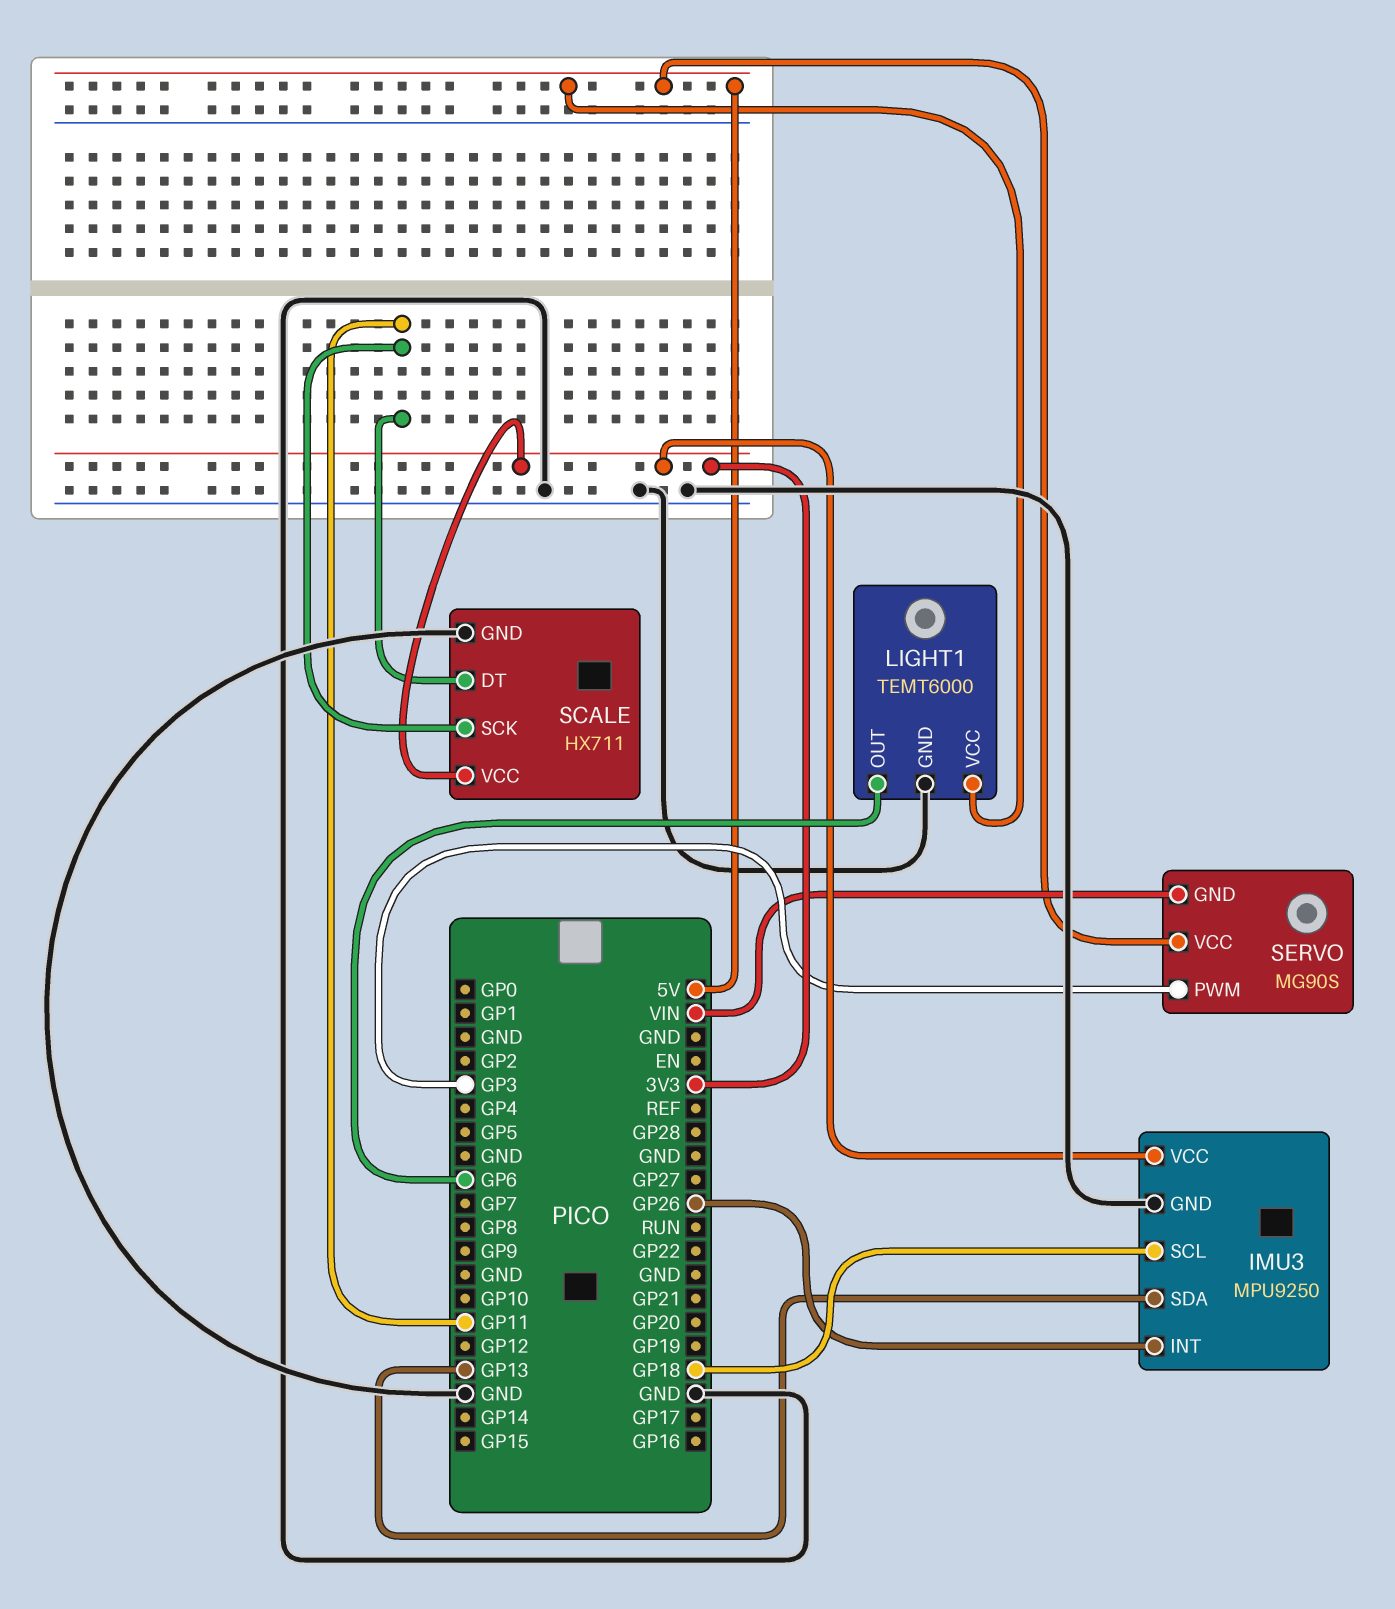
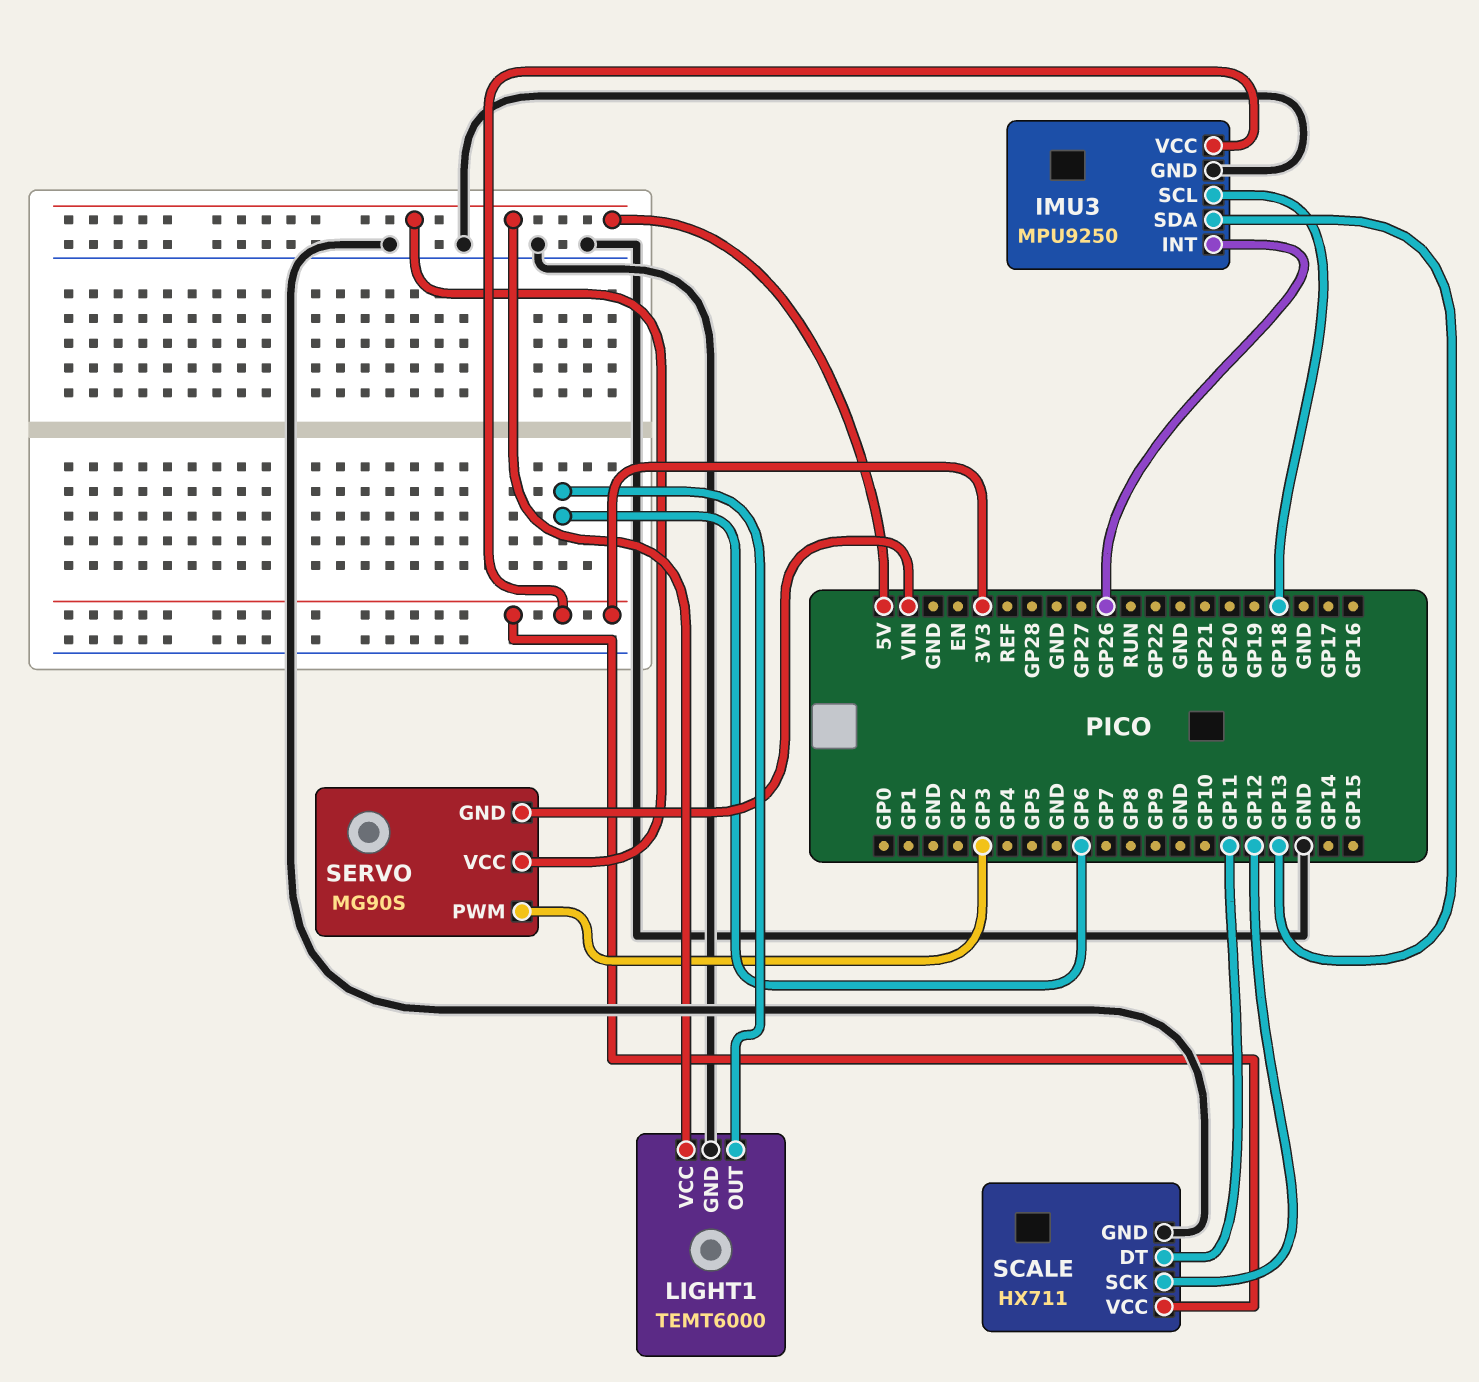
SCALE pin SCK: GP11 -> GP12

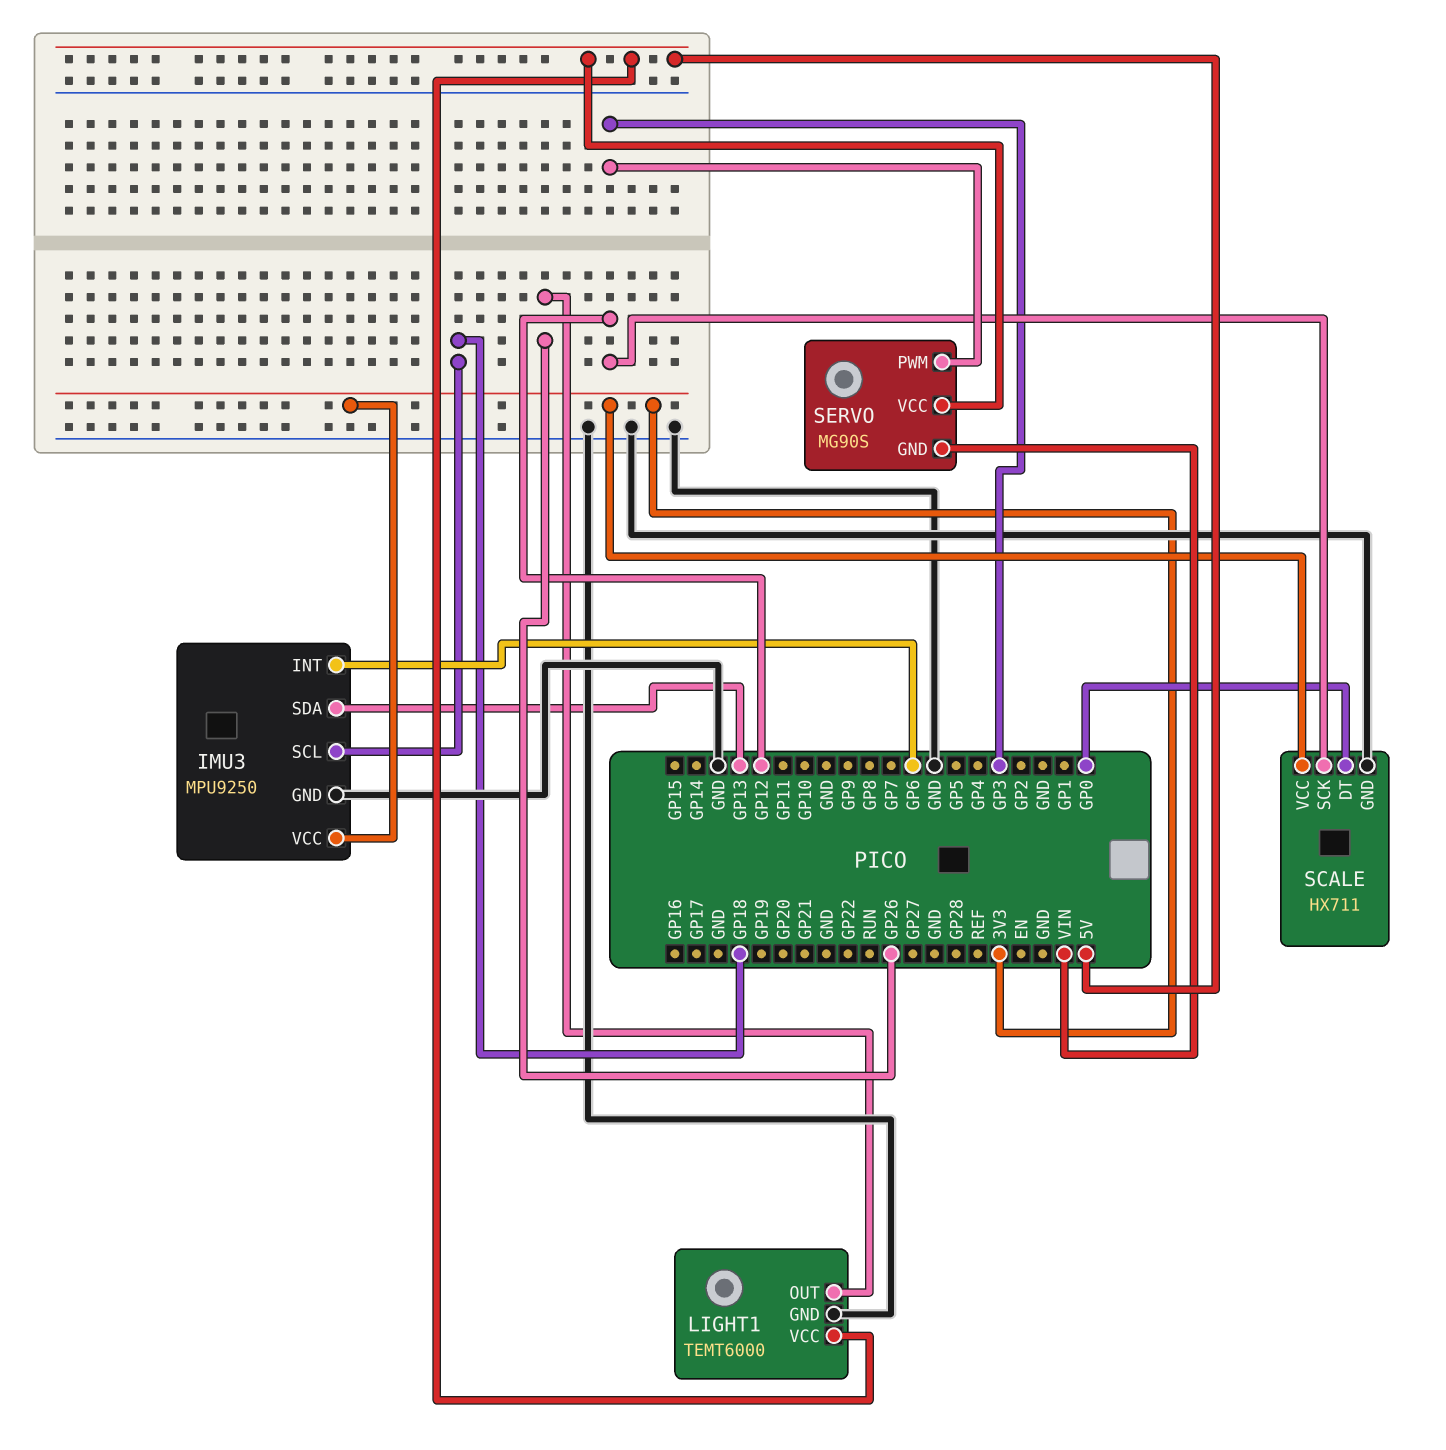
IMU3 pin INT: GP26 -> GP6
LIGHT1 pin OUT: GP6 -> GP26
SCALE pin DT: GP11 -> GP0

